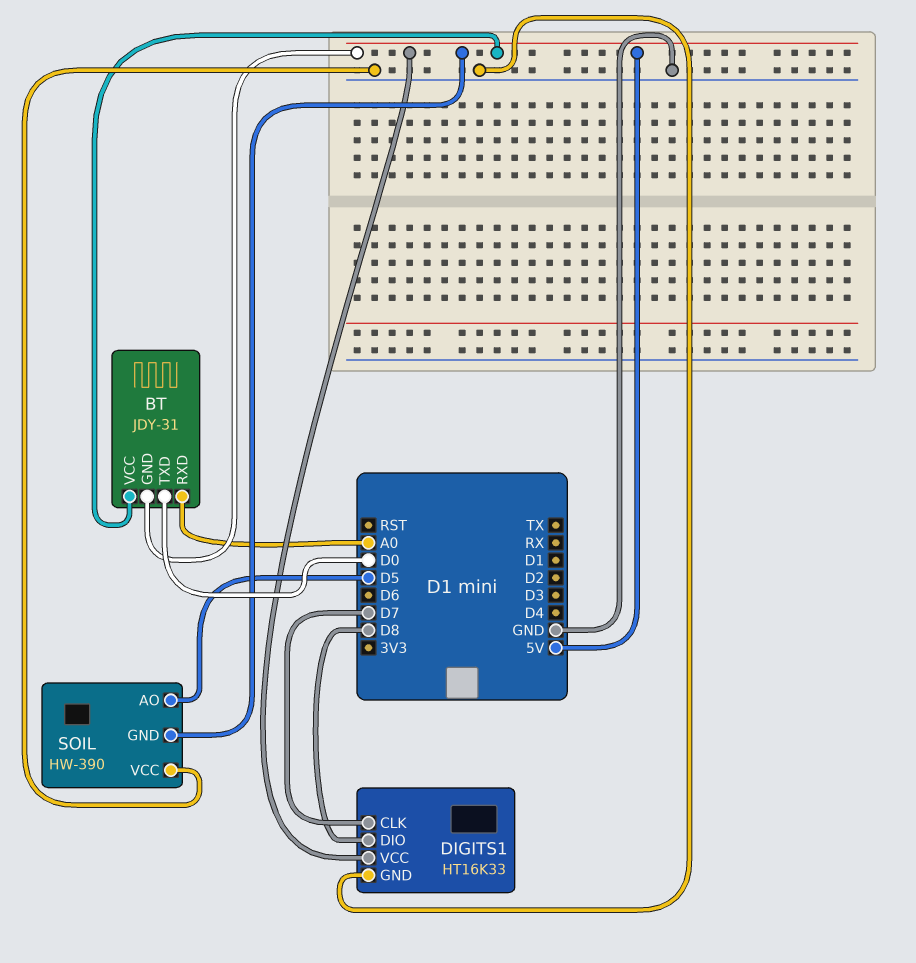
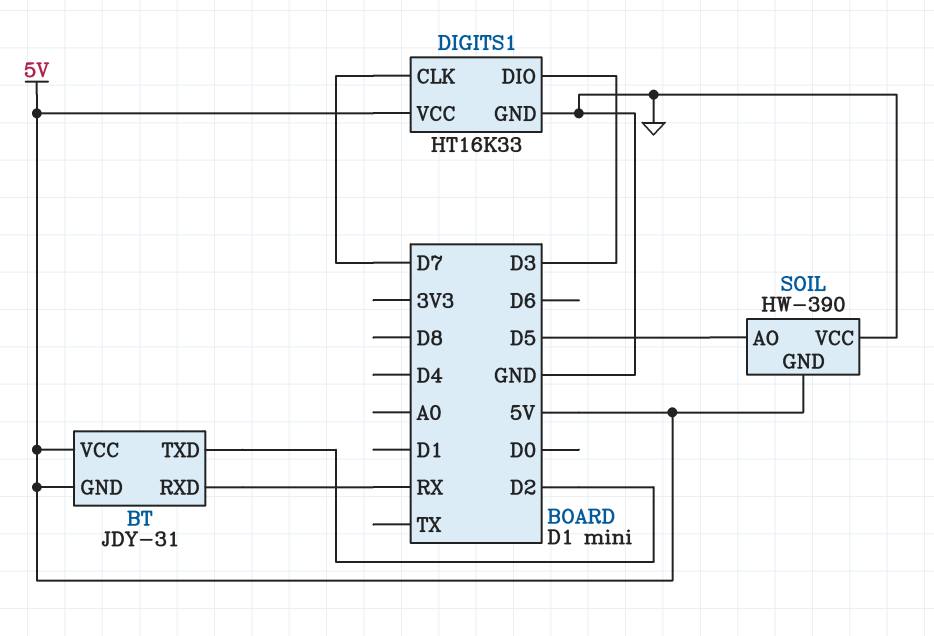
BT pin RXD: A0 -> RX
BT pin TXD: D0 -> D2
DIGITS1 pin DIO: D8 -> D3

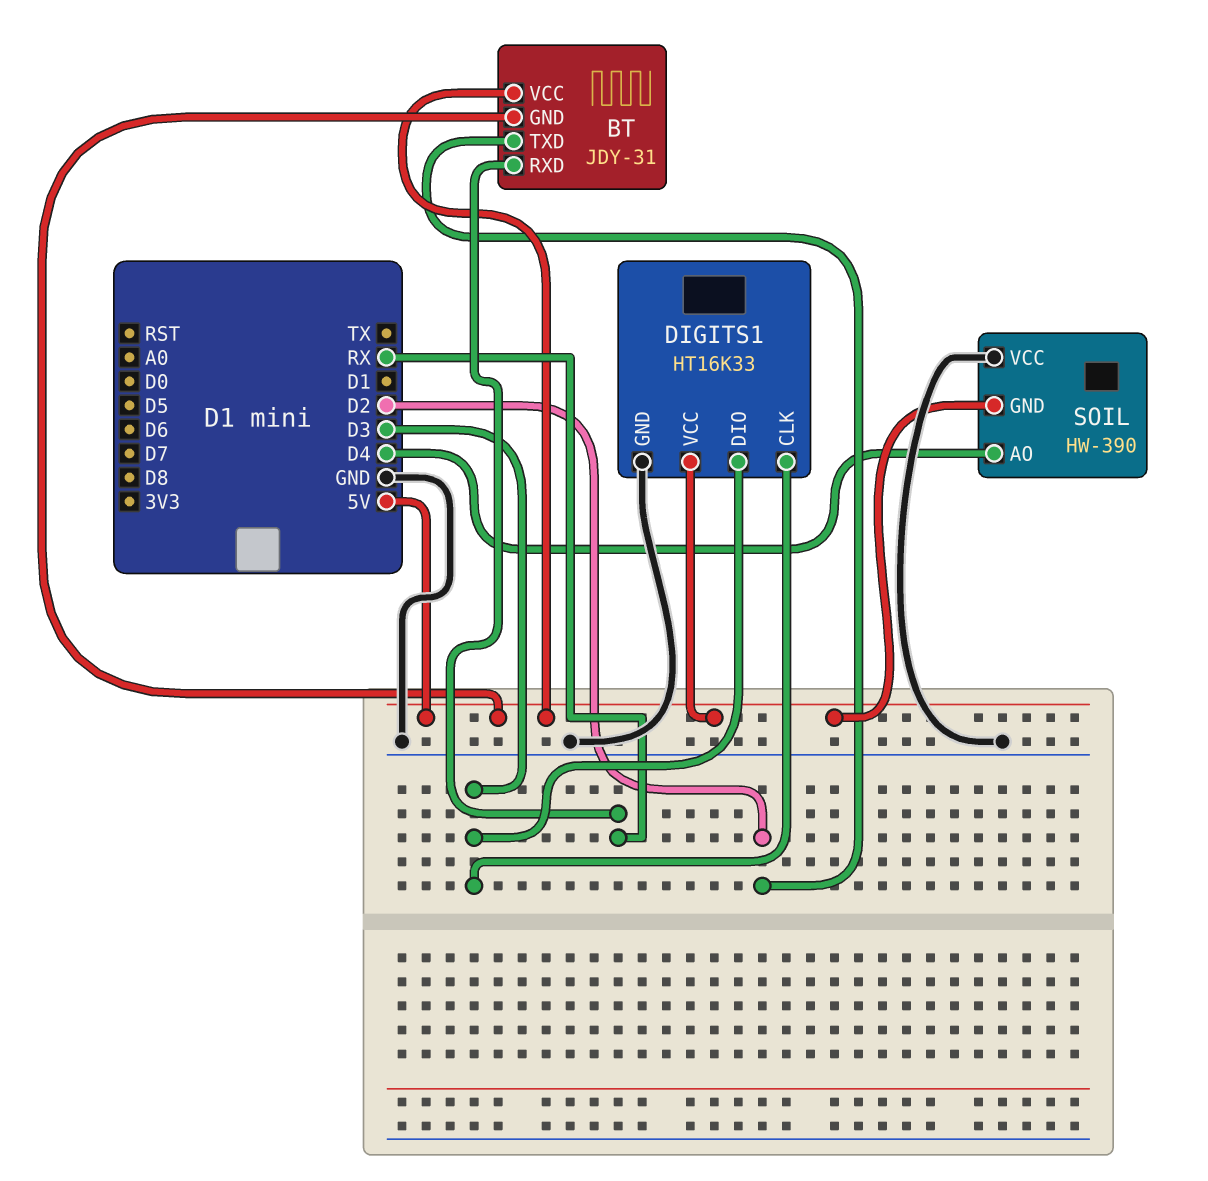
DIGITS1 pin CLK: D7 -> D3
SOIL pin AO: D5 -> D4

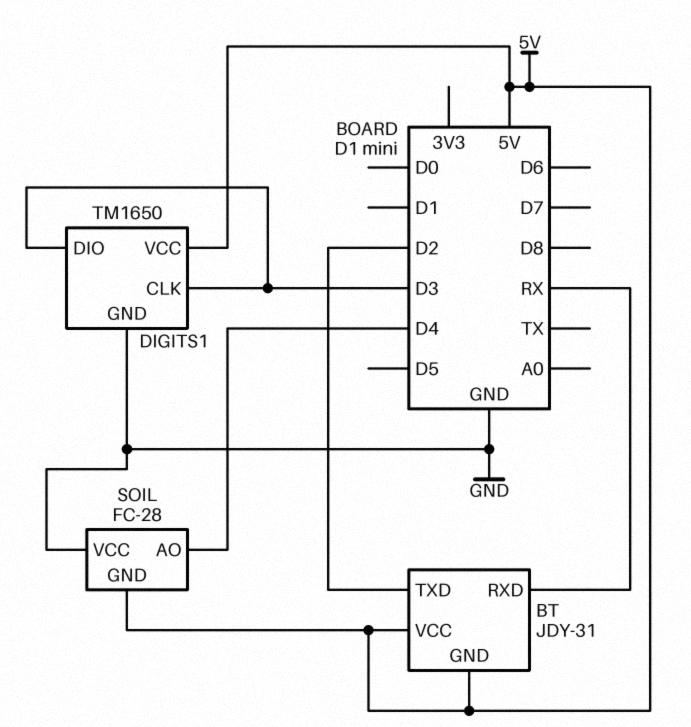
DIGITS1: HT16K33 -> TM1650
SOIL: HW-390 -> FC-28

